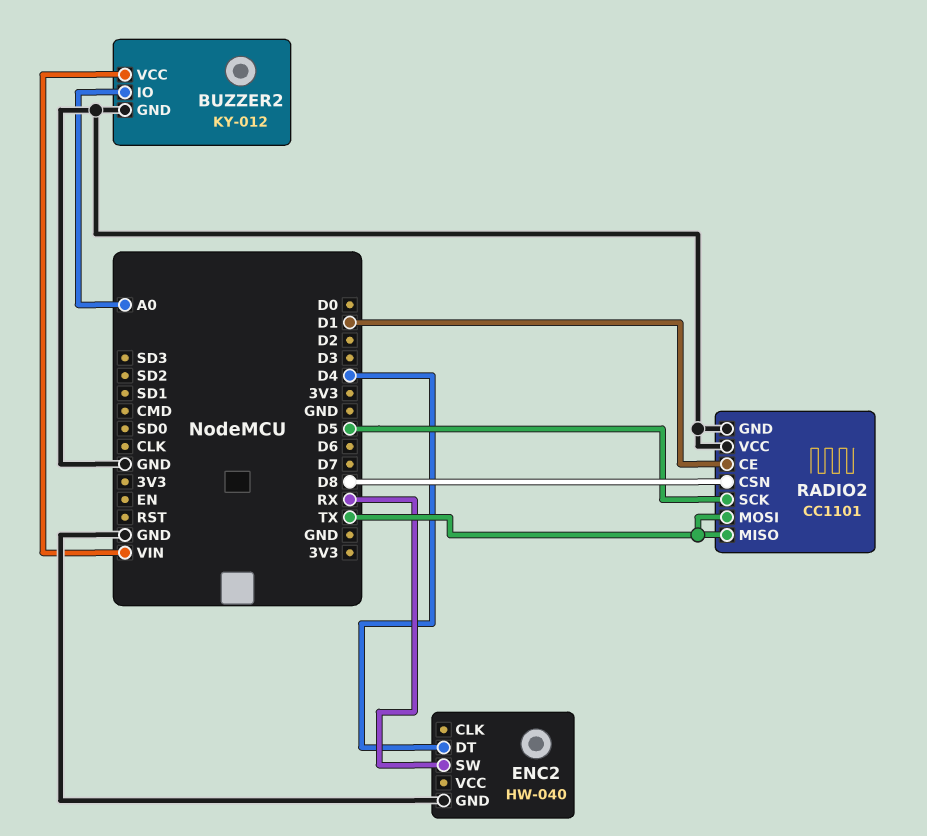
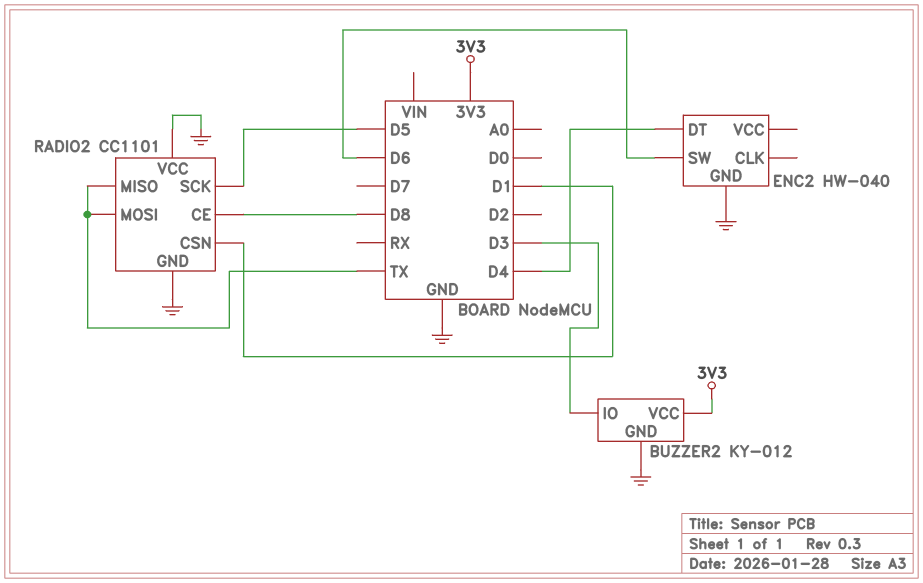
BUZZER2 pin IO: A0 -> D3
BUZZER2 pin VCC: VIN -> 3V3
ENC2 pin SW: RX -> D6
RADIO2 pin CE: D1 -> D8
RADIO2 pin CSN: D8 -> D1

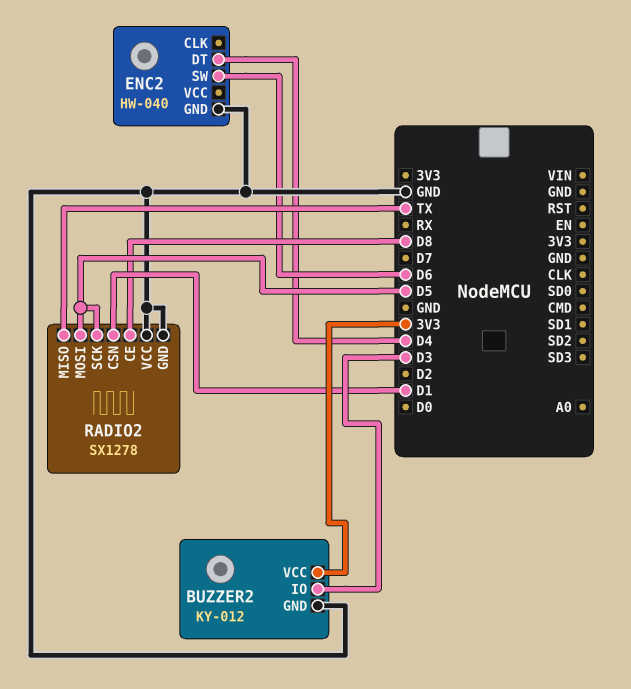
RADIO2: CC1101 -> SX1278
RADIO2 pin MOSI: TX -> D5

